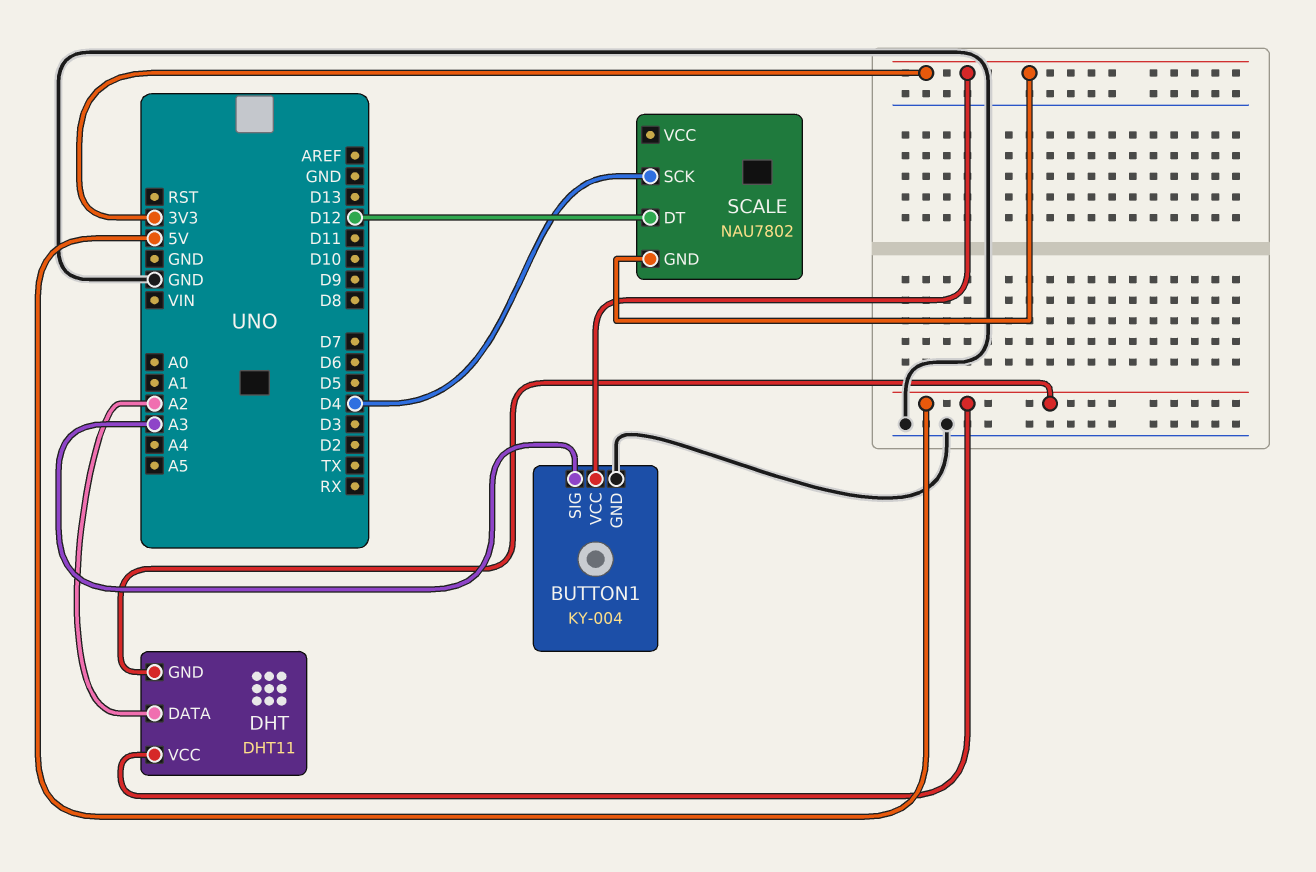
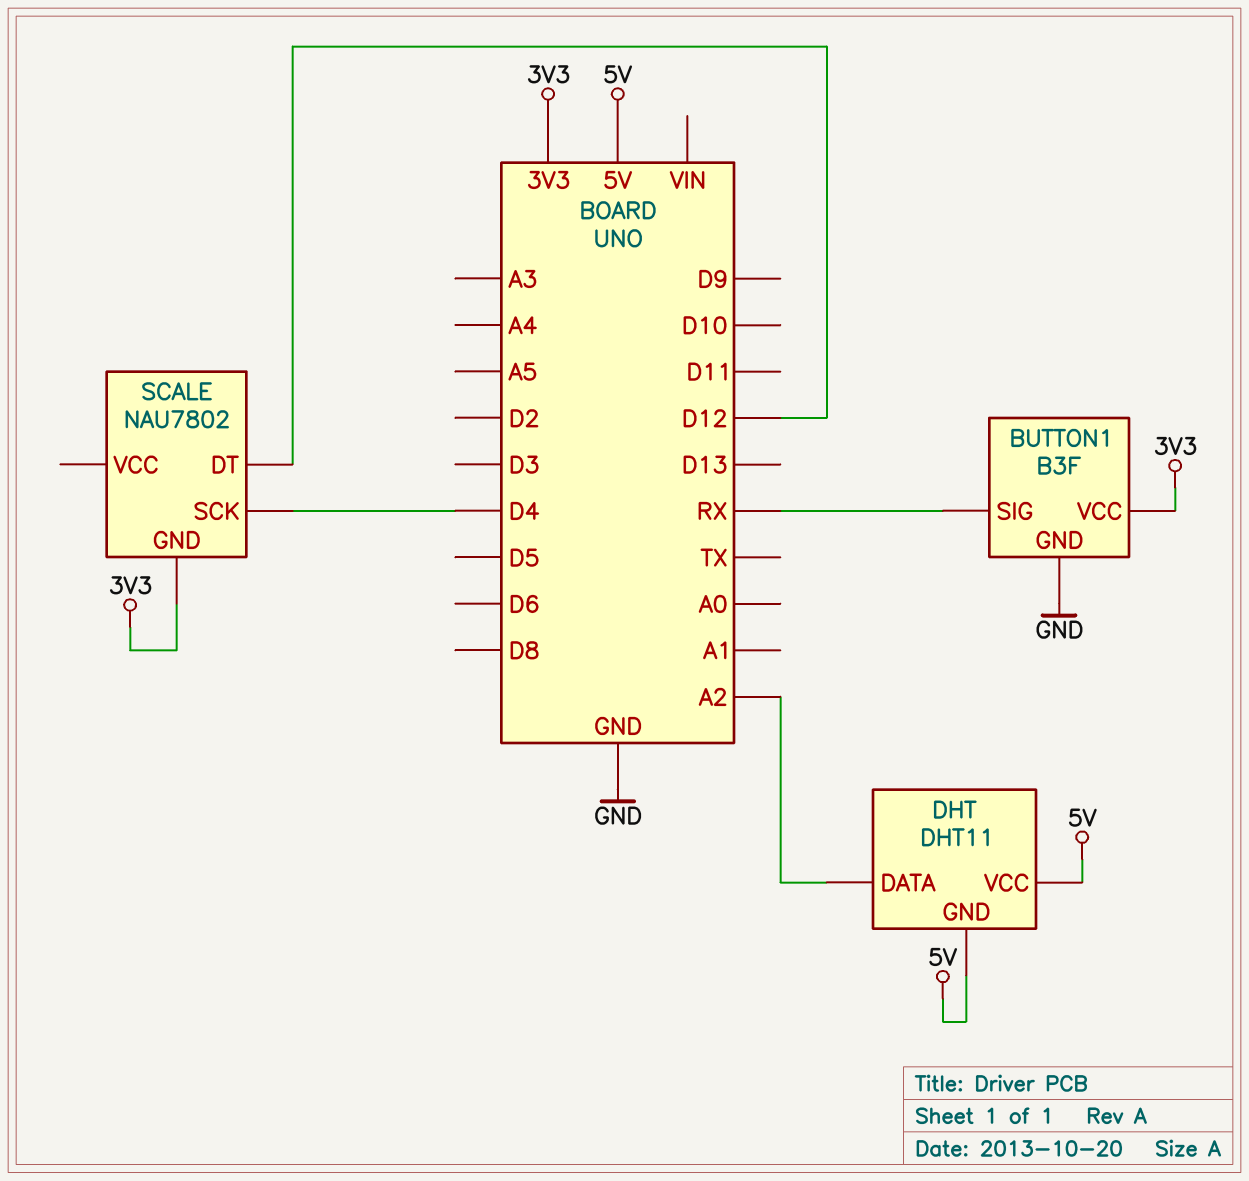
BUTTON1: KY-004 -> B3F
BUTTON1 pin SIG: A3 -> RX

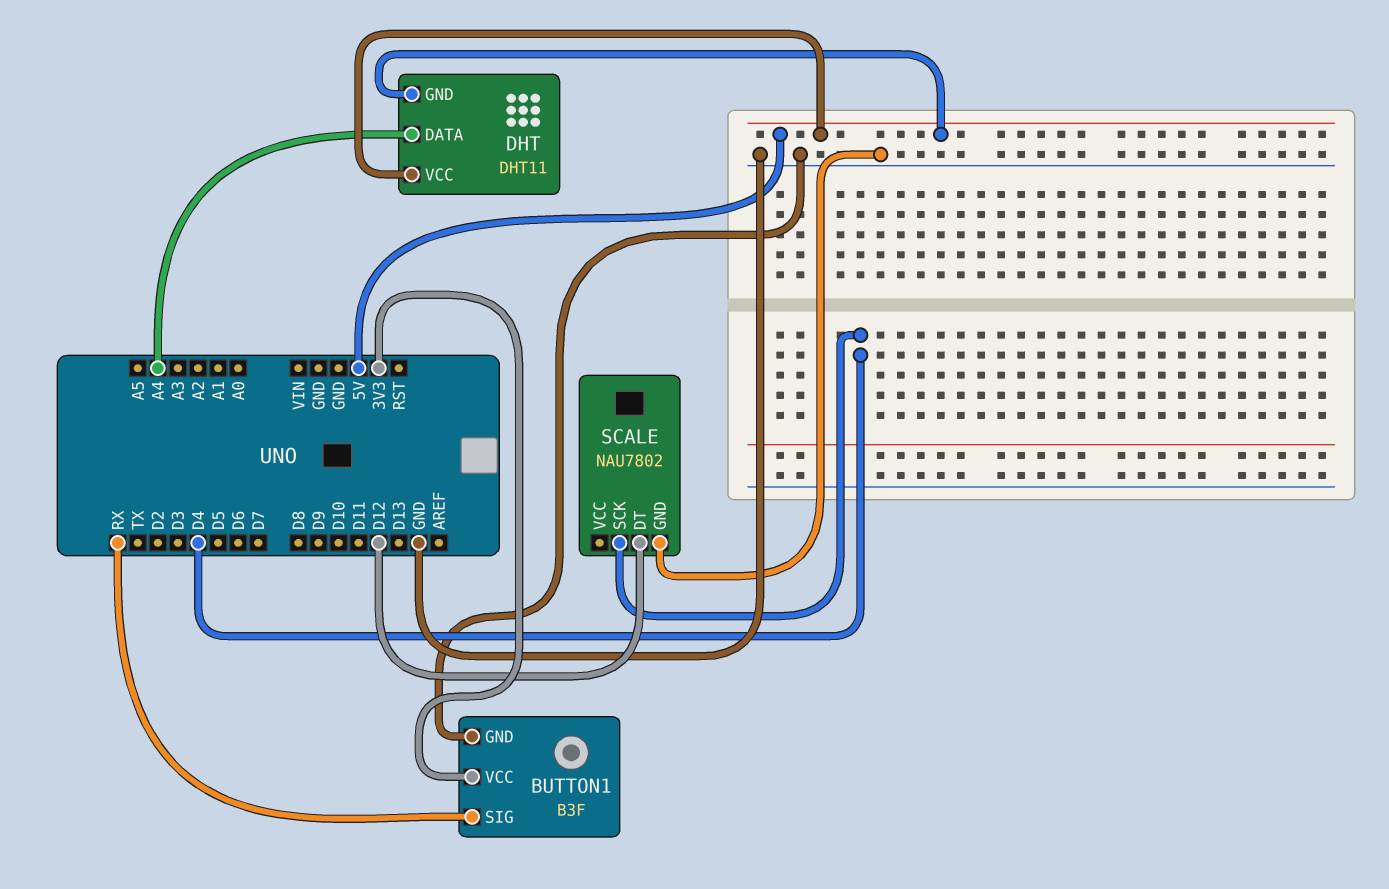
DHT pin DATA: A2 -> A4
SCALE pin GND: 3V3 -> GND

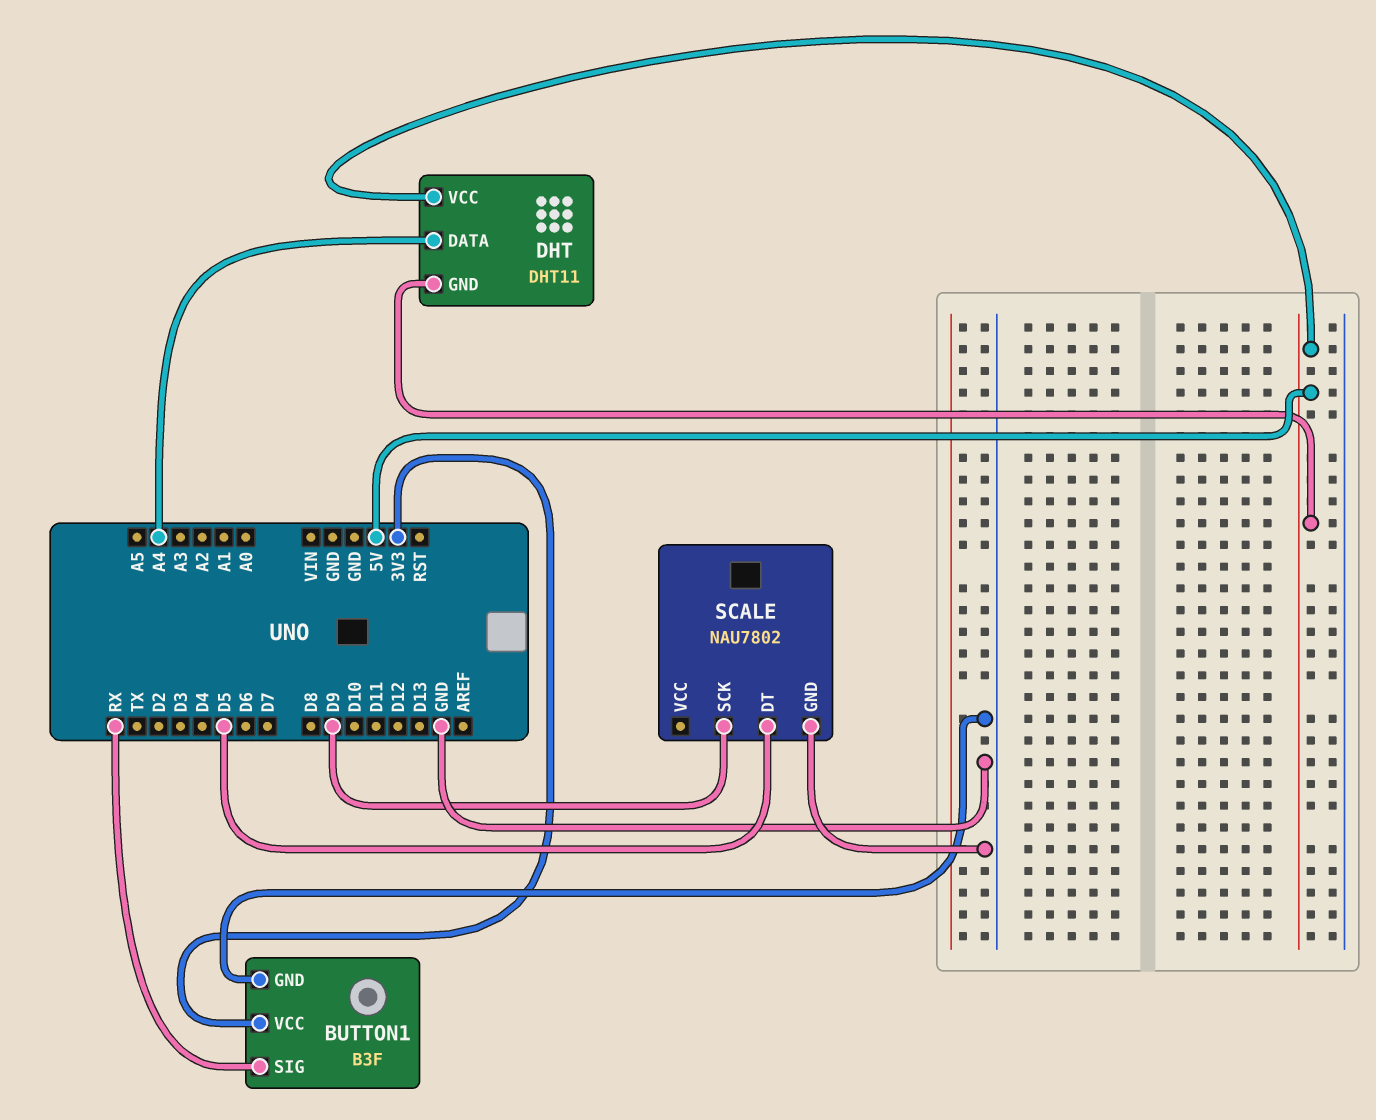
SCALE pin DT: D12 -> D5
SCALE pin SCK: D4 -> D9

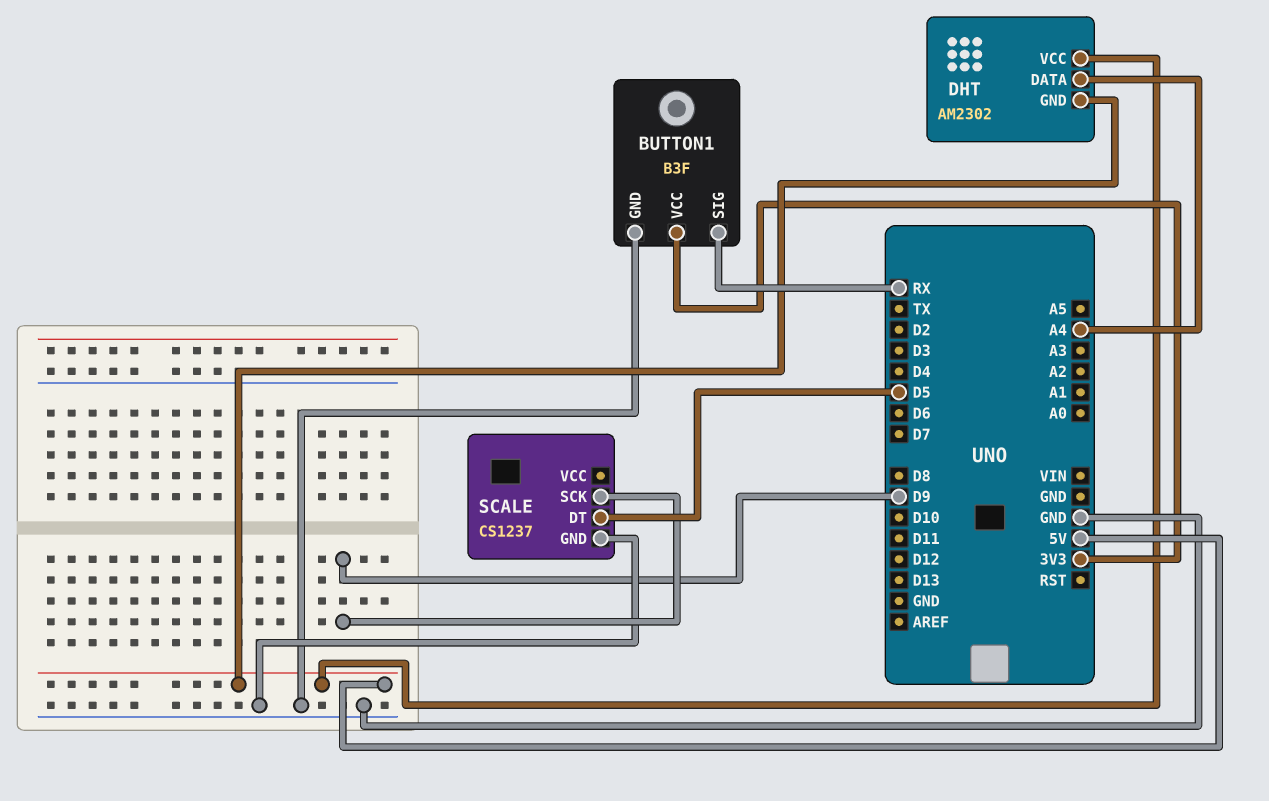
DHT: DHT11 -> AM2302
SCALE: NAU7802 -> CS1237

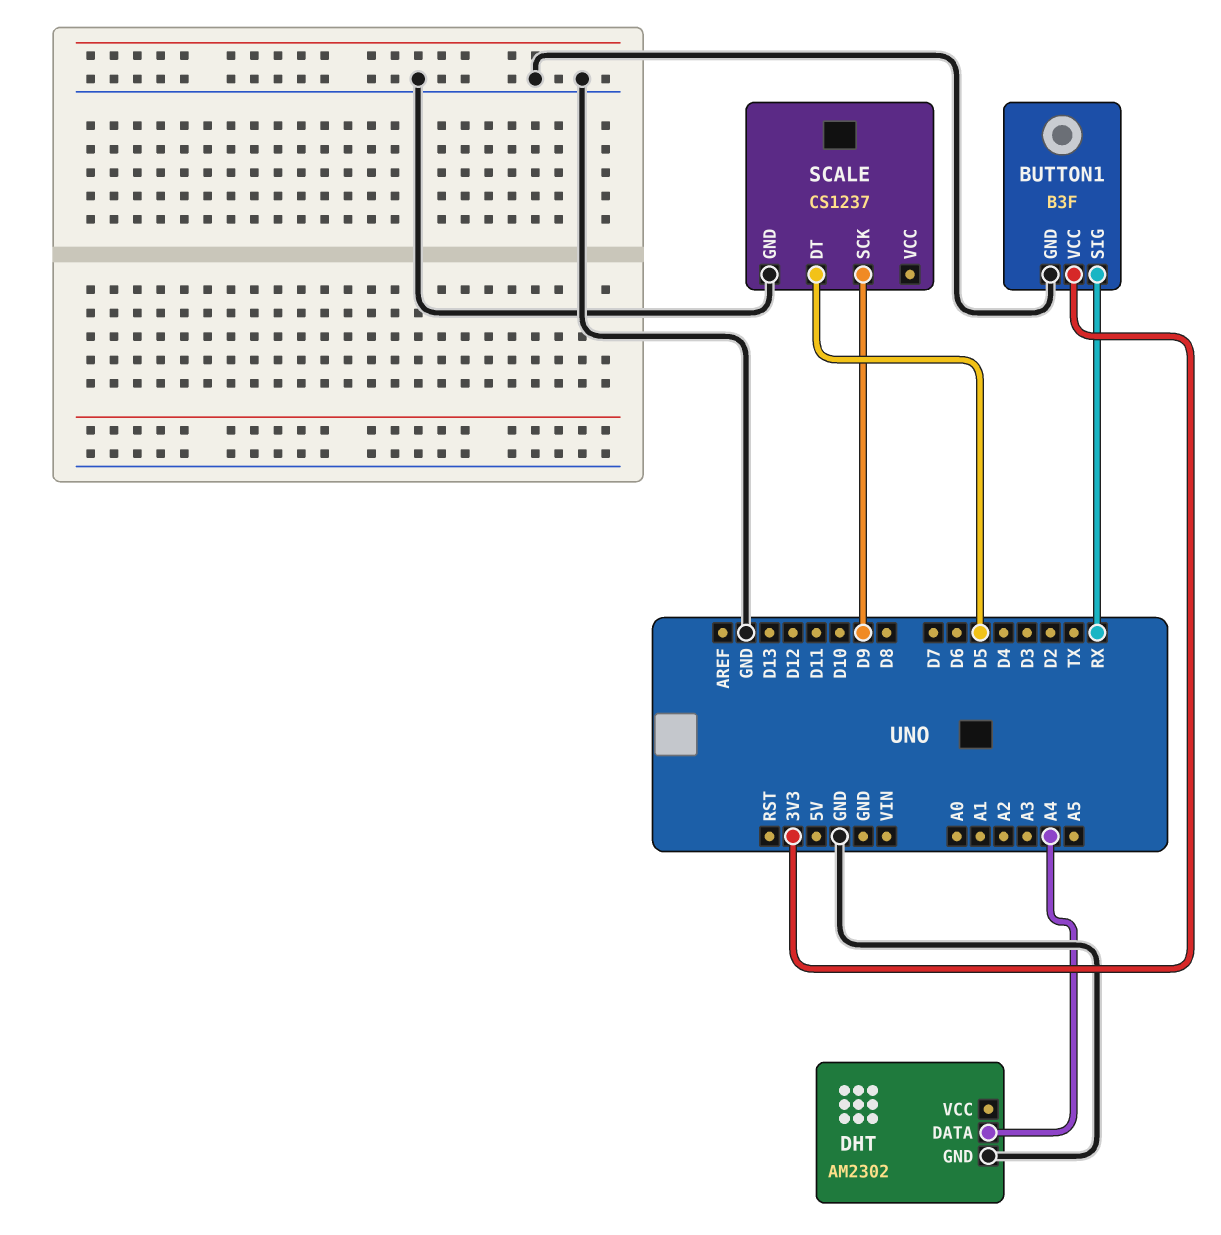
DHT pin GND: 5V -> GND
DHT pin VCC: 5V -> none

